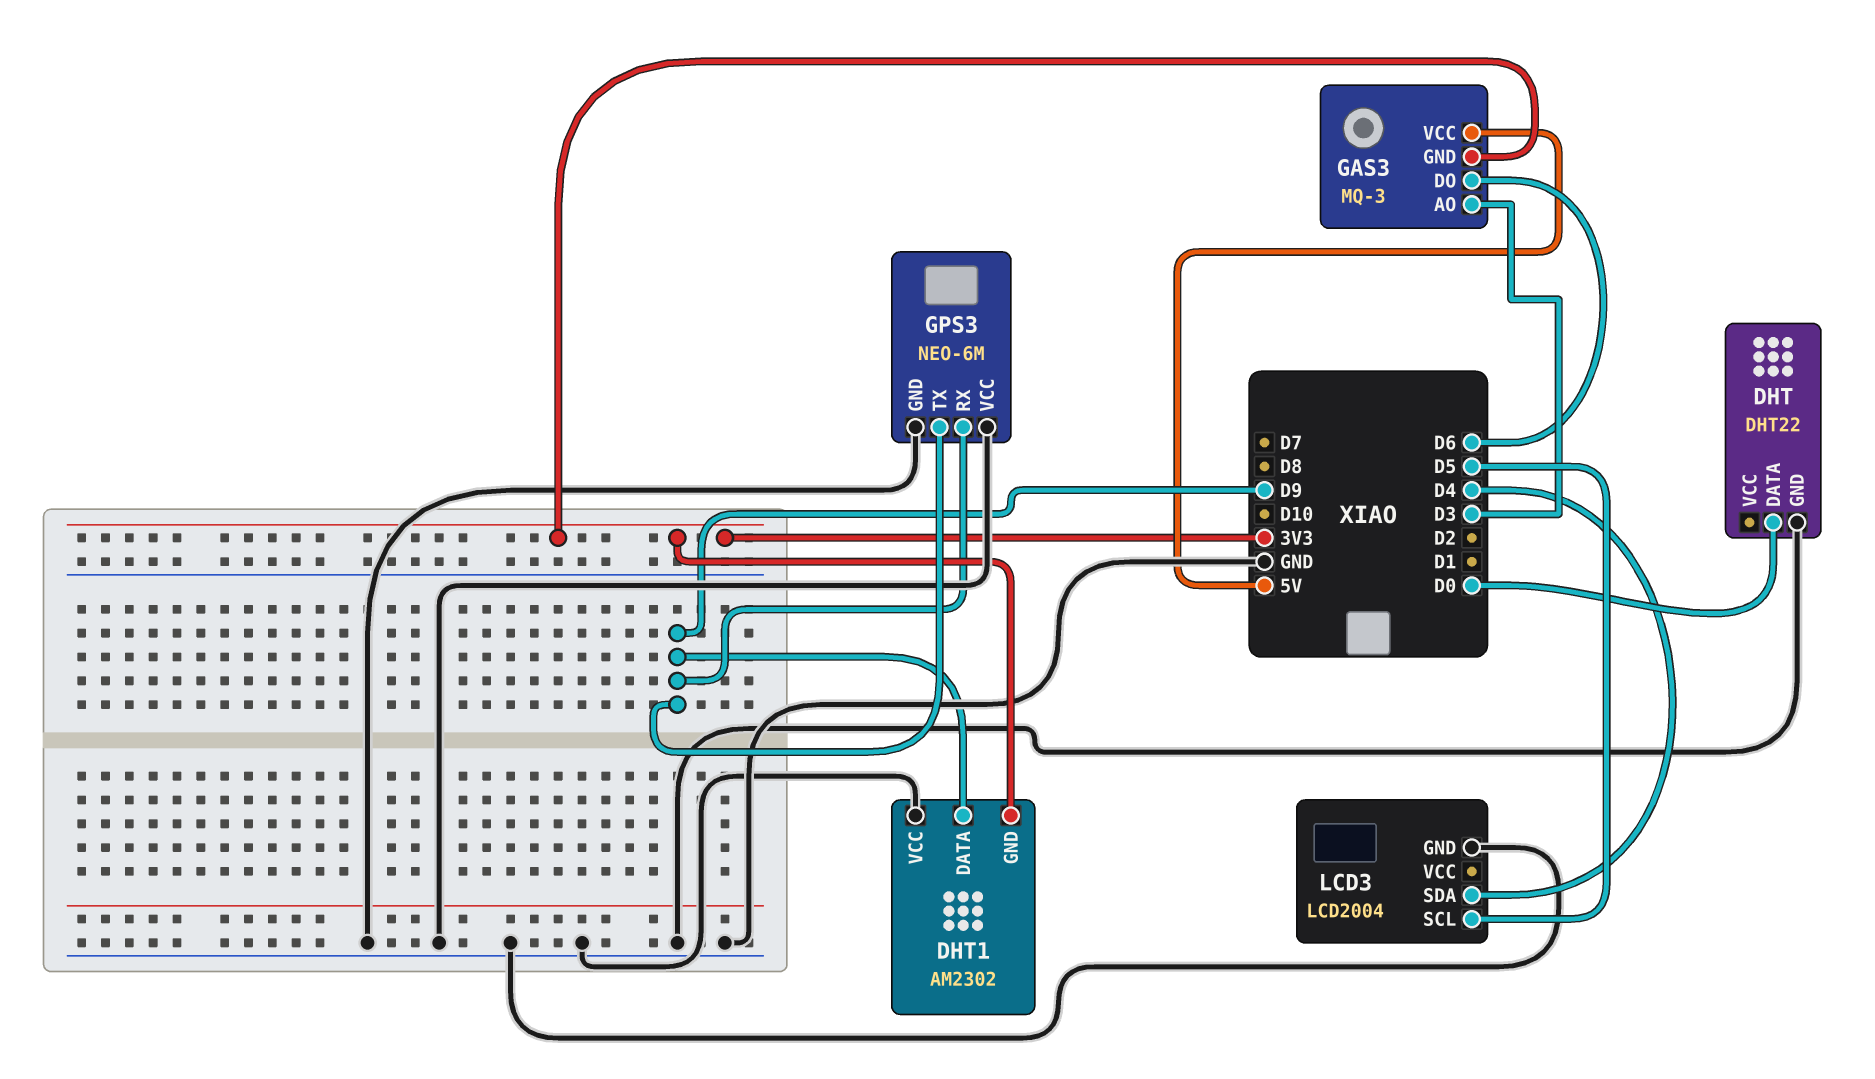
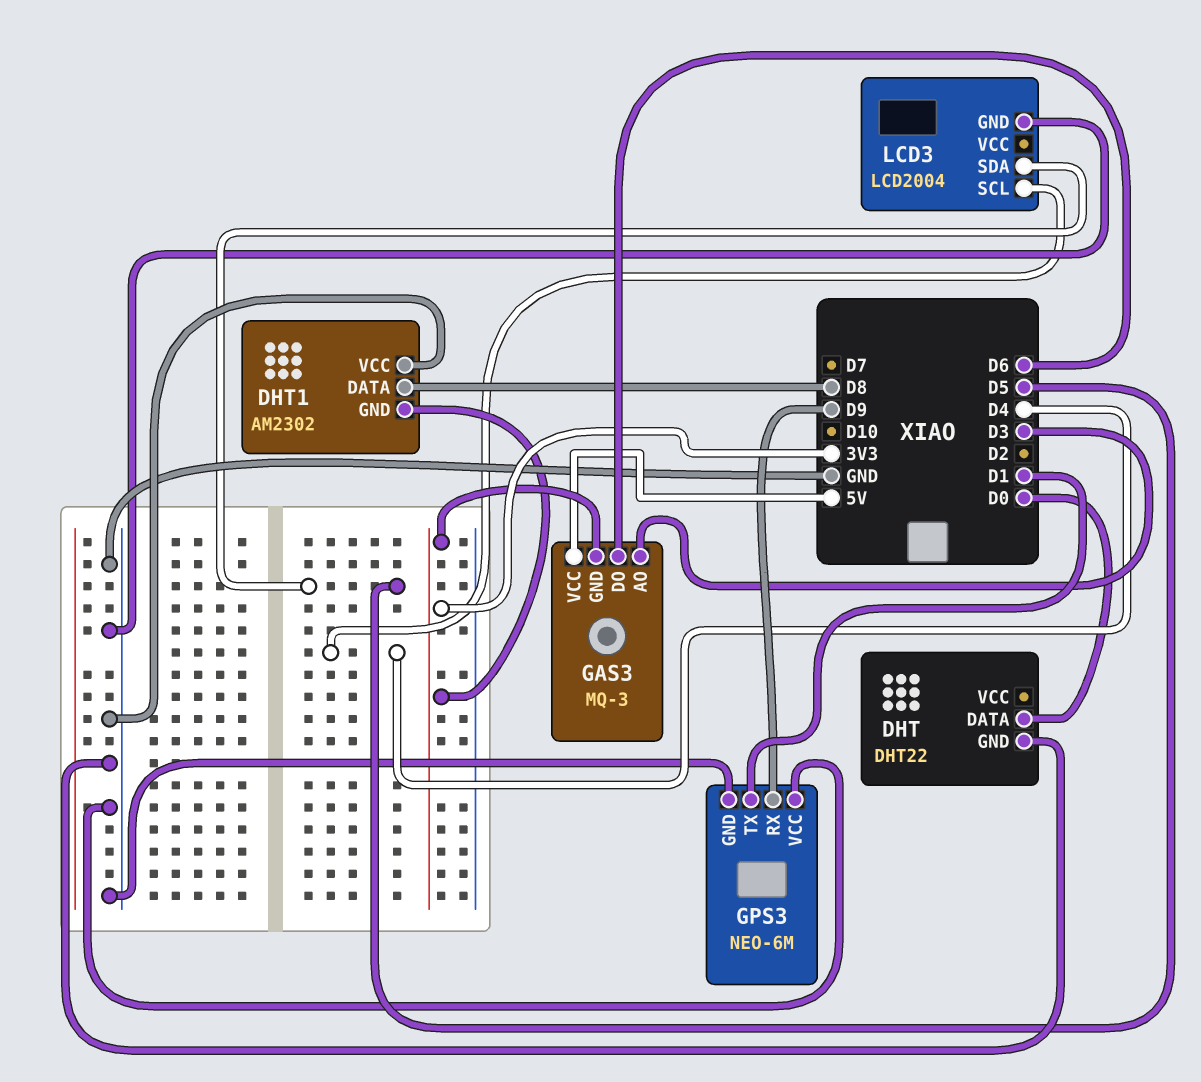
DHT1 pin DATA: D9 -> D8
GPS3 pin TX: D9 -> D1
LCD3 pin SCL: D5 -> D4
LCD3 pin SDA: D4 -> D5

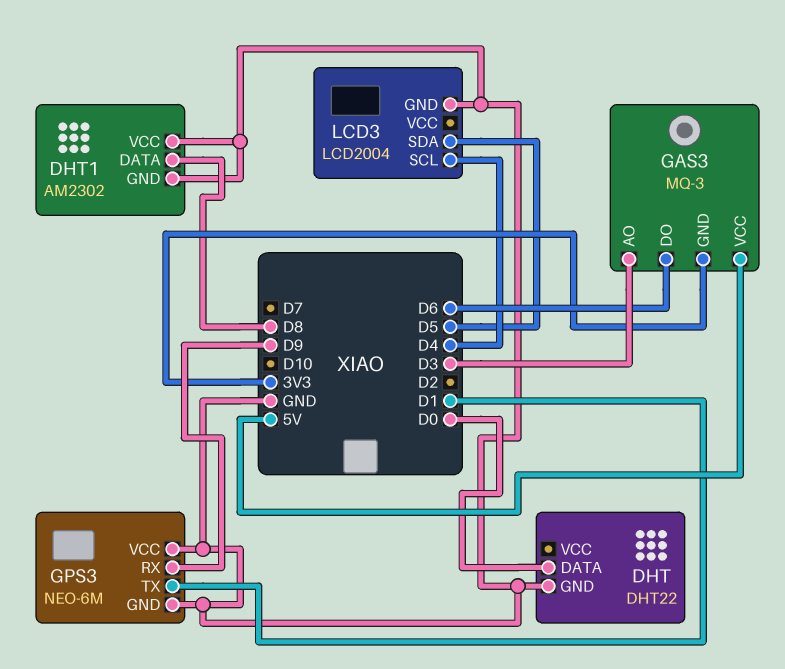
DHT1 pin GND: 3V3 -> GND

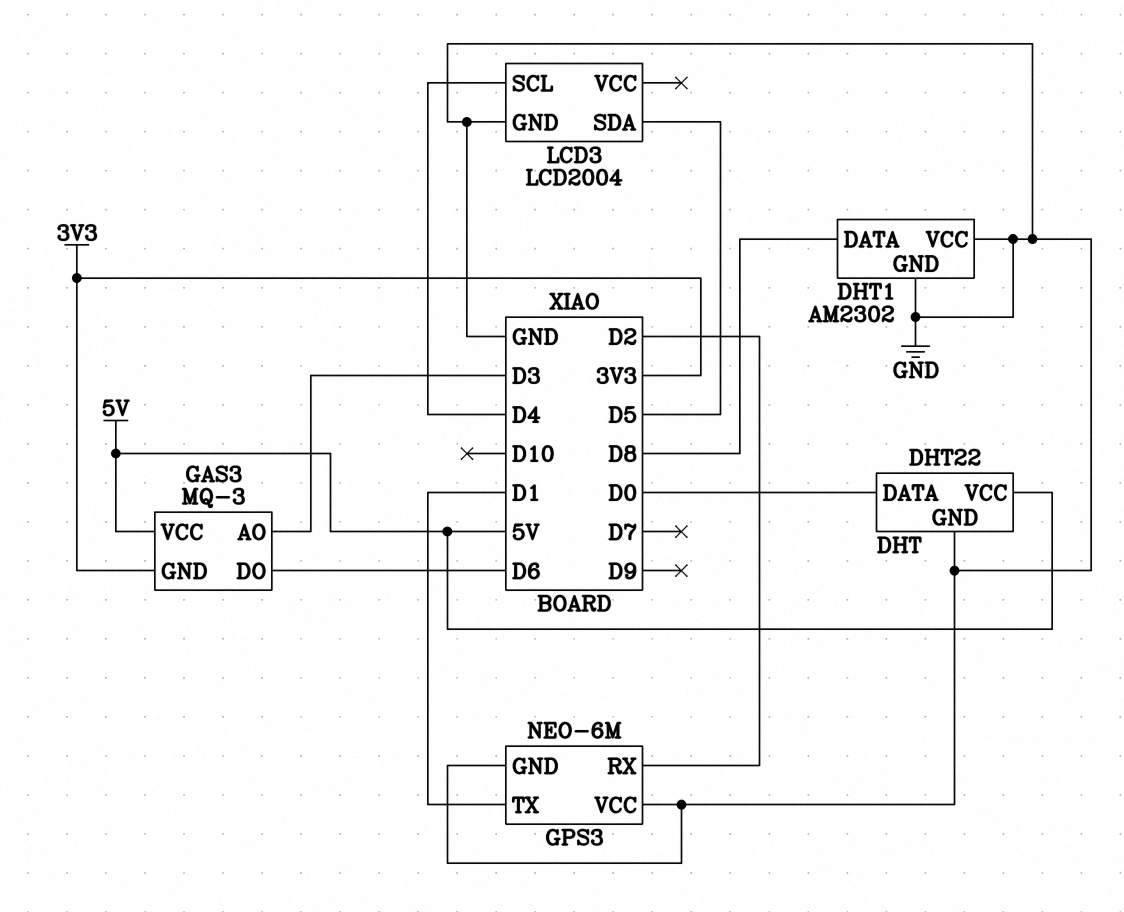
DHT pin VCC: none -> 5V
GPS3 pin RX: D9 -> D2

